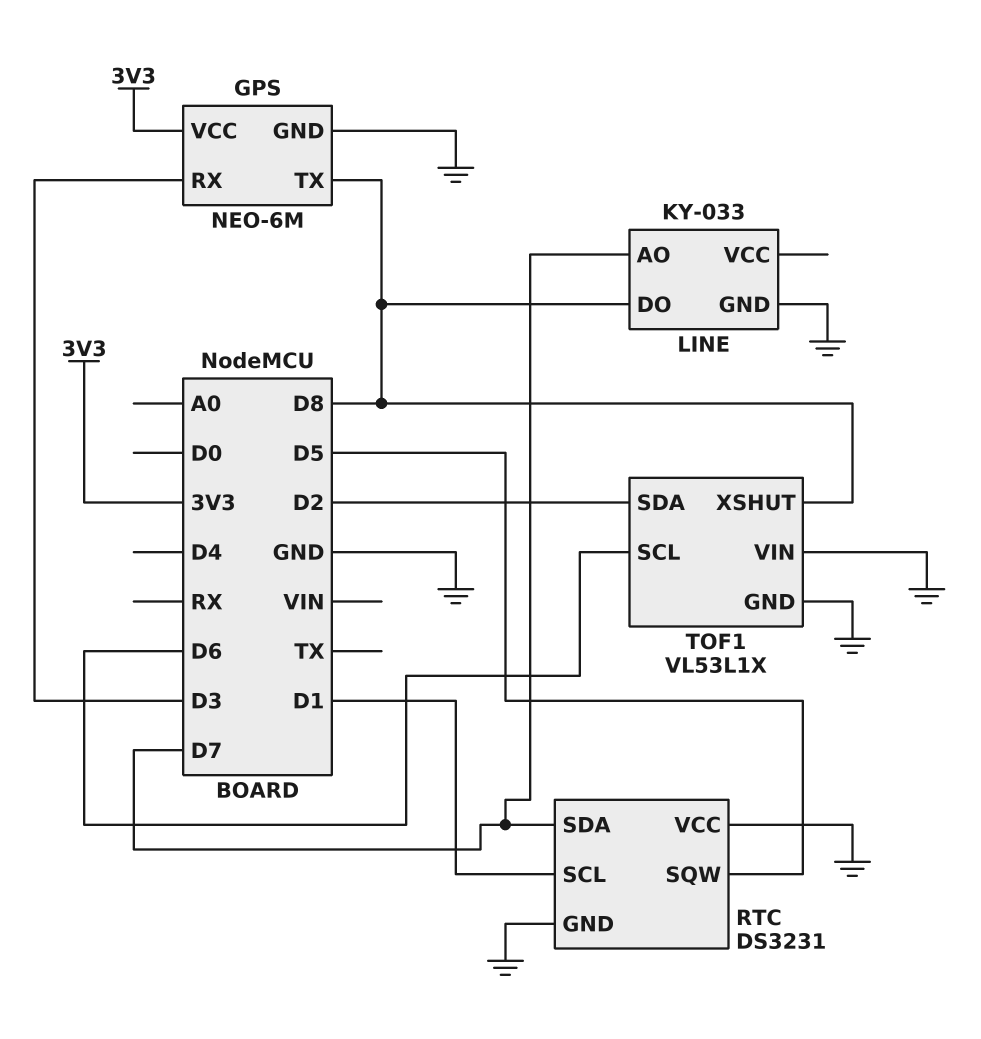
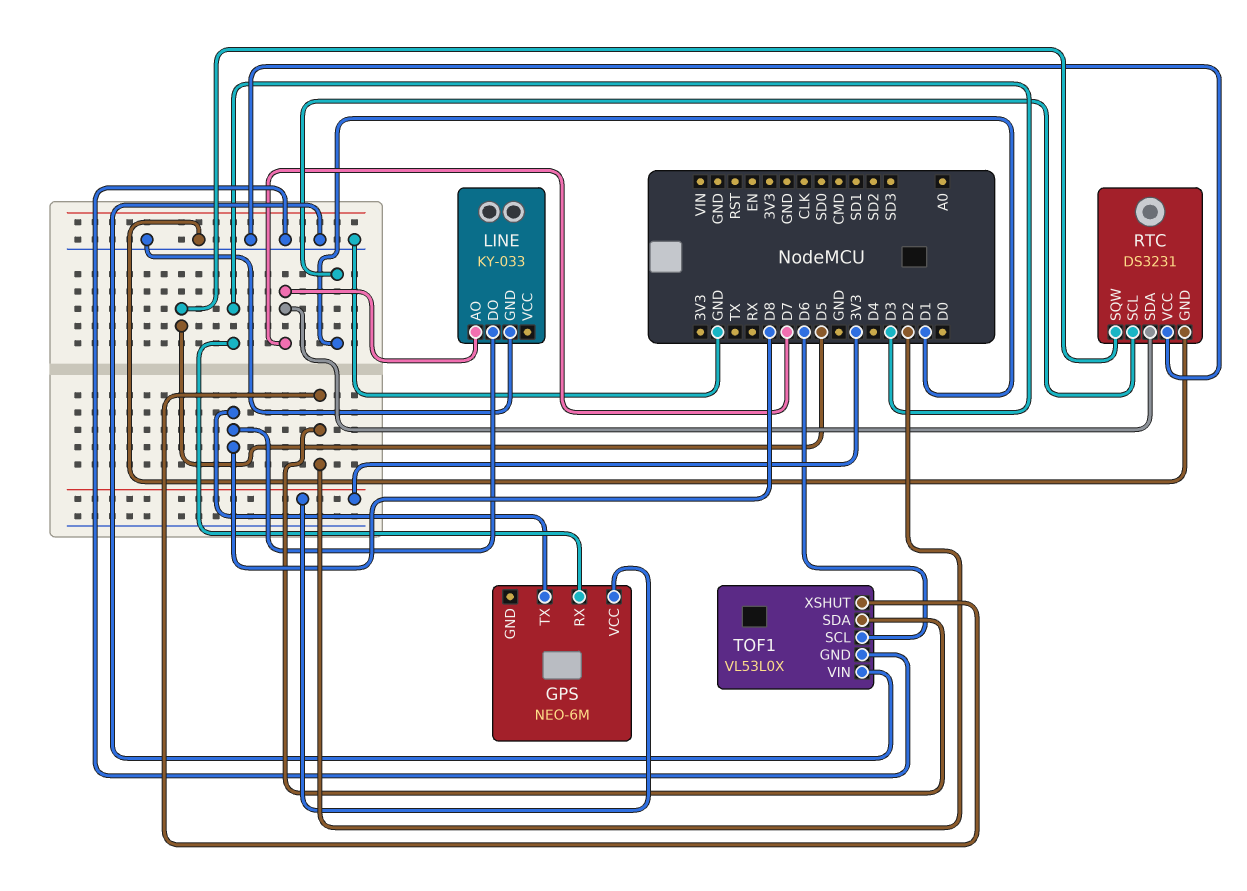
GPS pin GND: GND -> none
TOF1: VL53L1X -> VL53L0X
TOF1 pin XSHUT: D8 -> D2

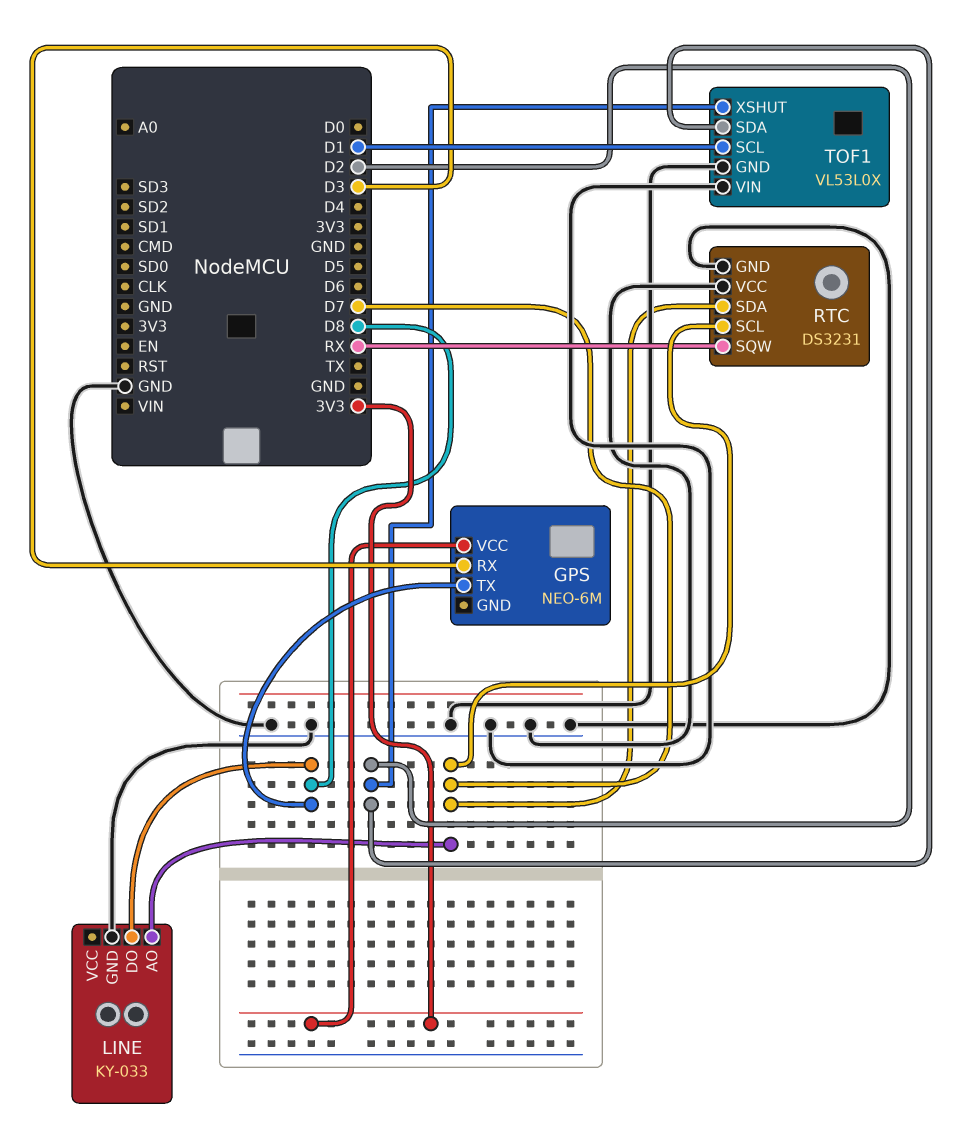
RTC pin SCL: D1 -> D7
RTC pin SQW: D5 -> RX
TOF1 pin SCL: D6 -> D1

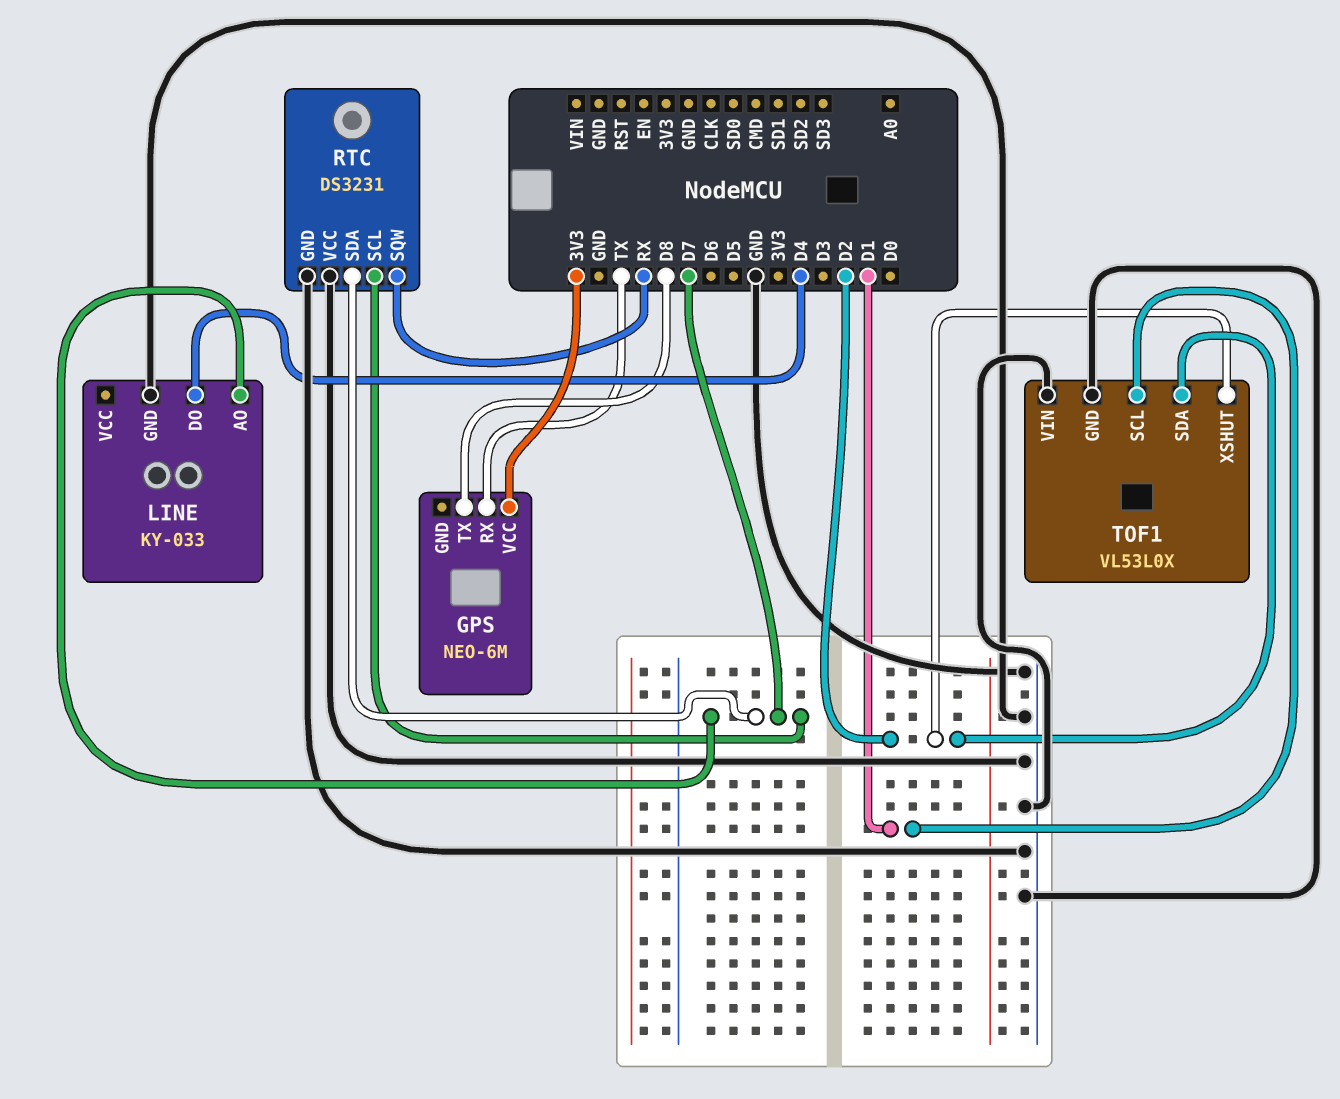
GPS pin RX: D3 -> TX
LINE pin DO: D8 -> D4

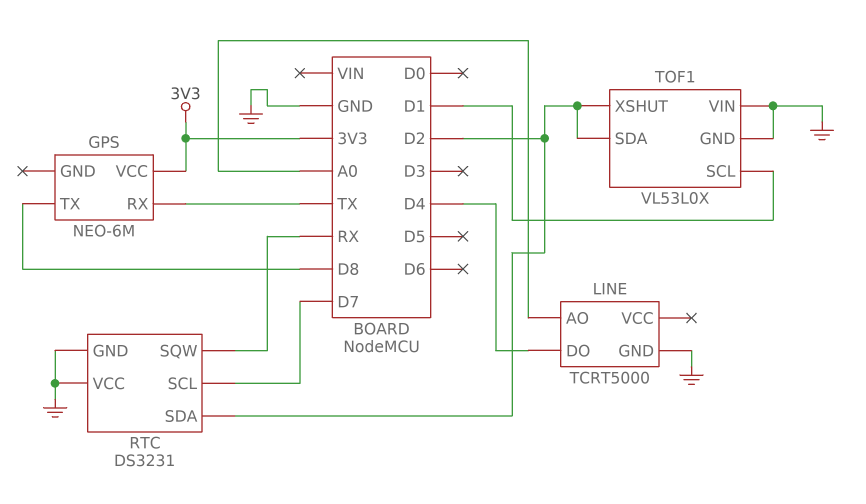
LINE: KY-033 -> TCRT5000
LINE pin AO: D7 -> A0
RTC pin SDA: D7 -> D2

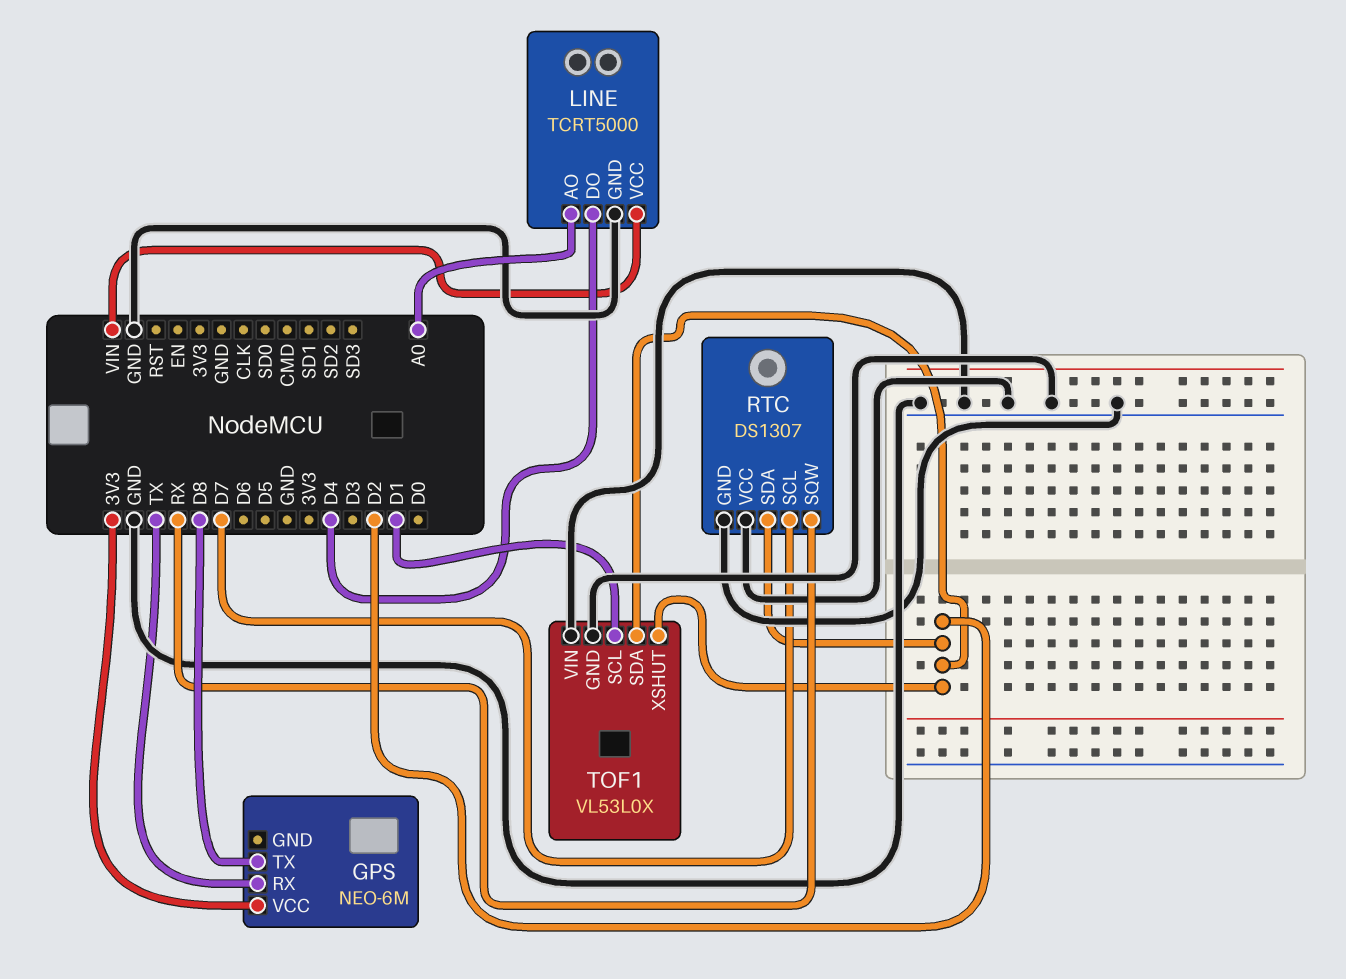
LINE pin VCC: none -> VIN
RTC: DS3231 -> DS1307

